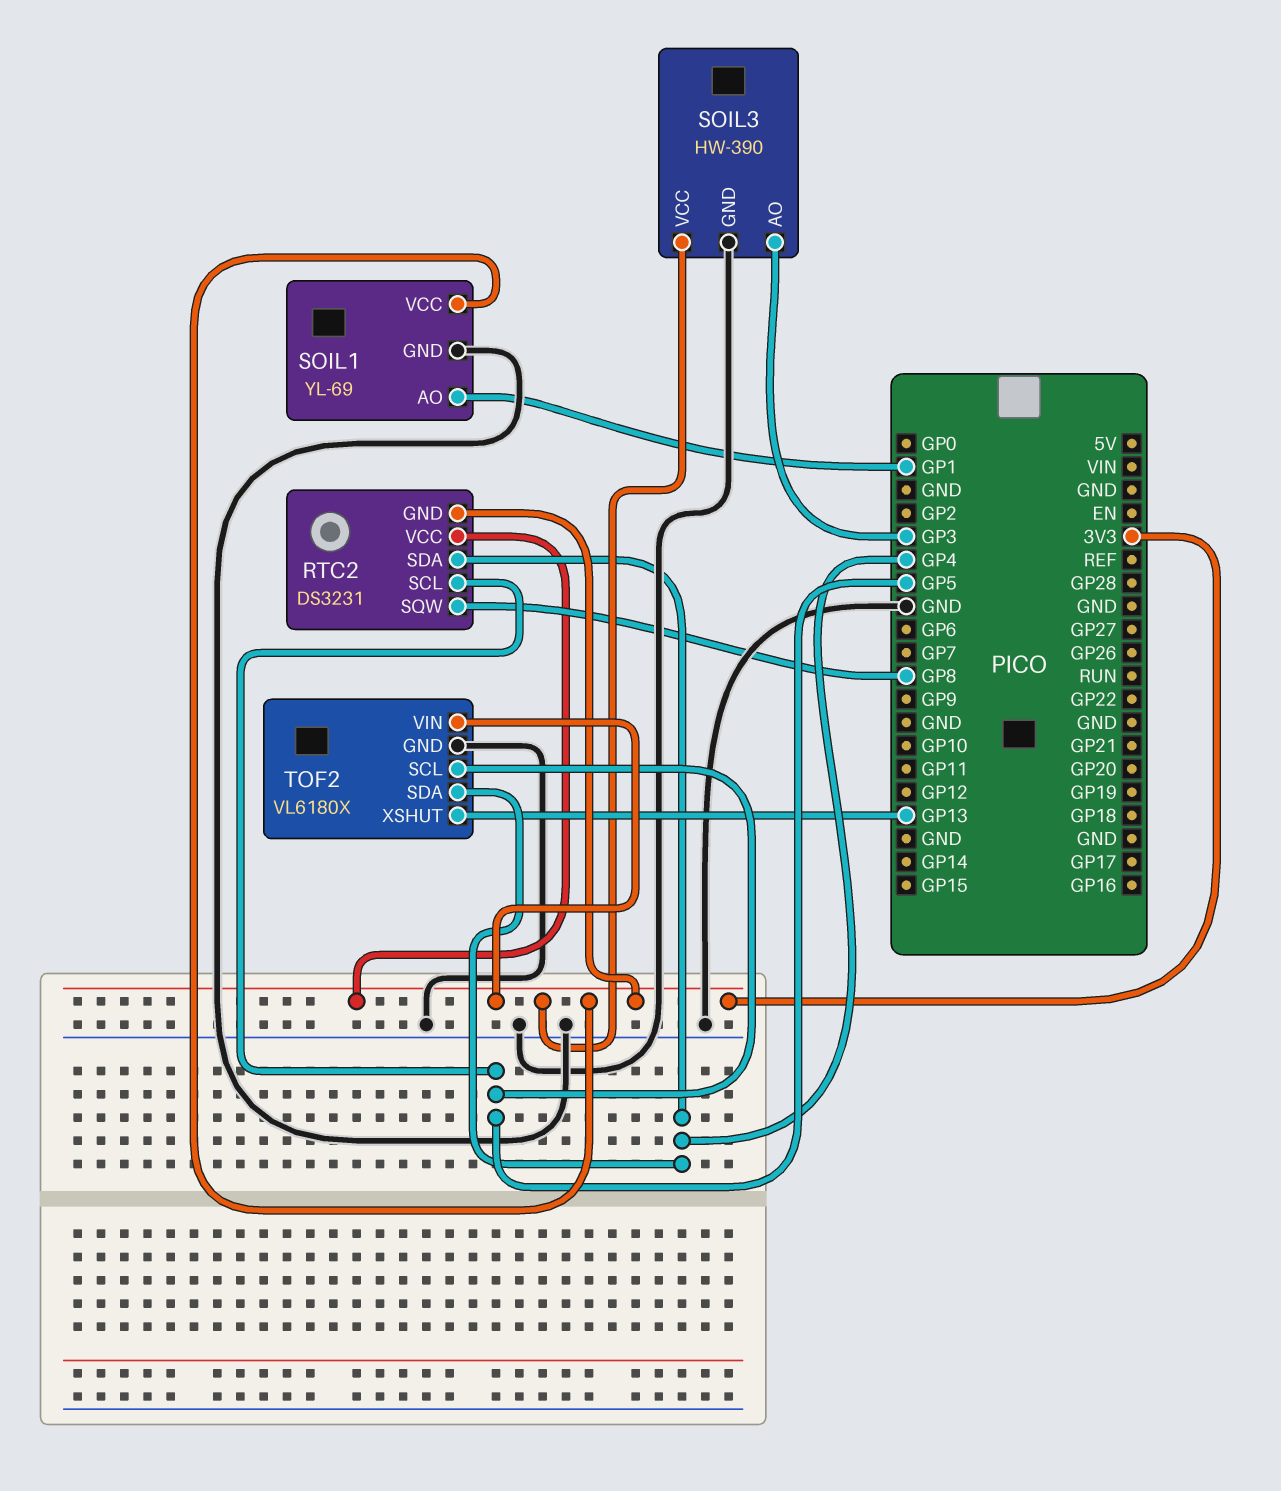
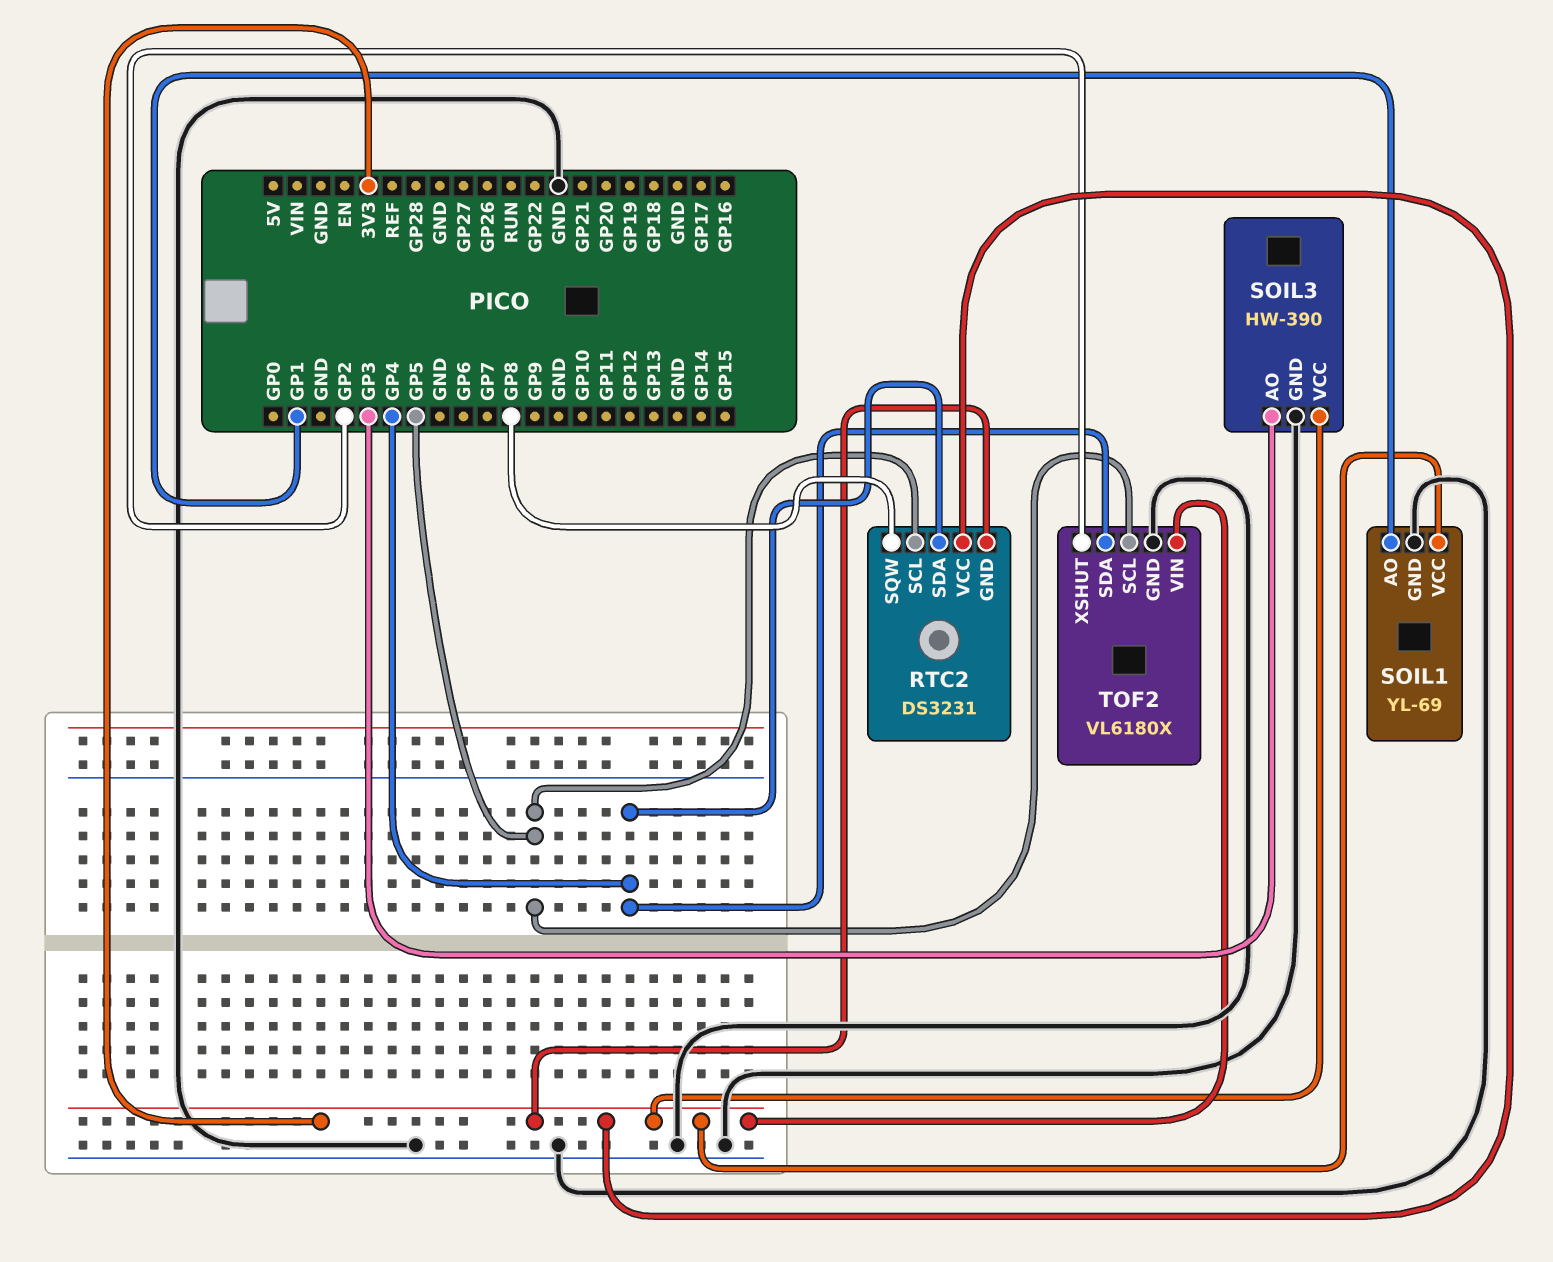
TOF2 pin XSHUT: GP13 -> GP2

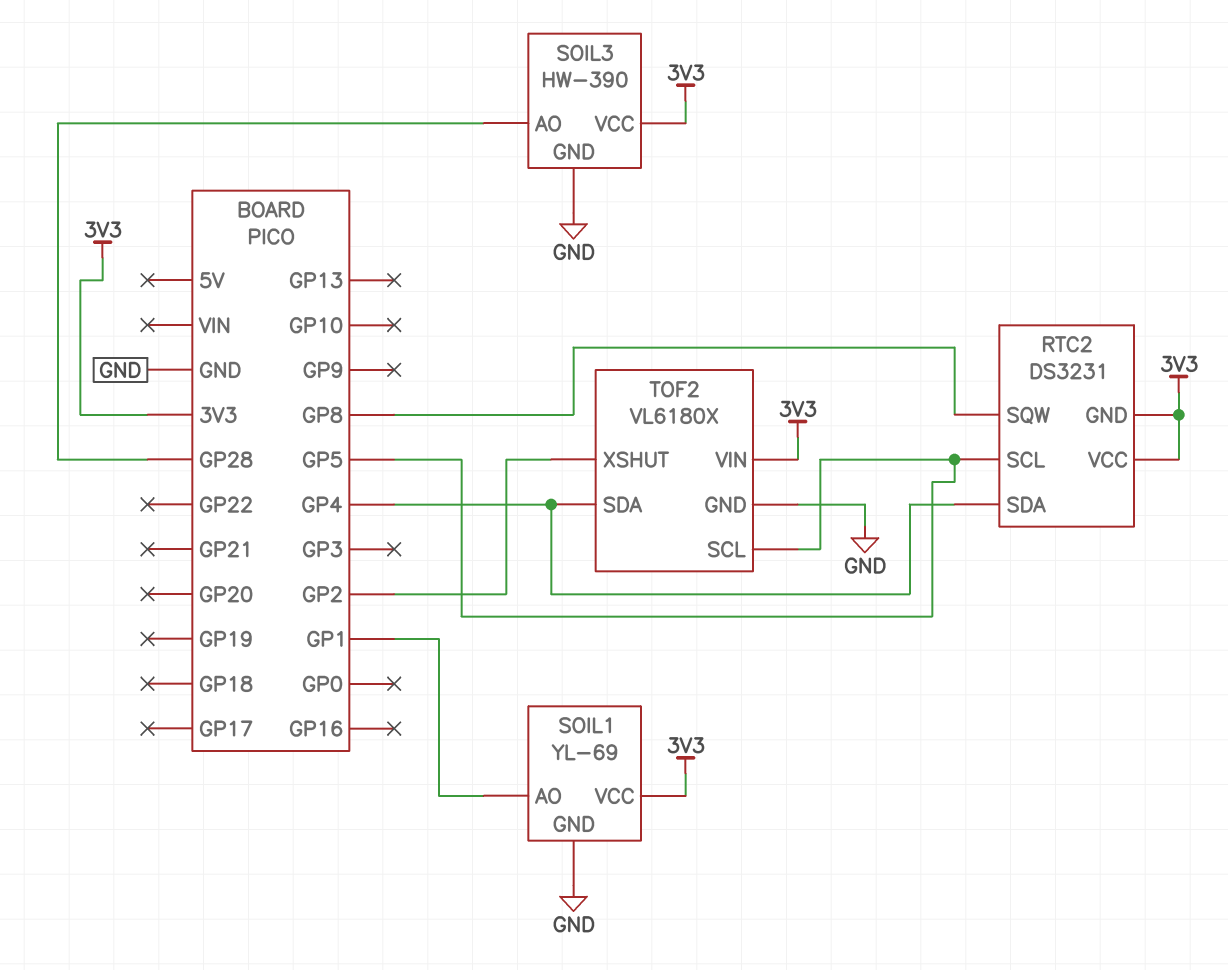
SOIL3 pin AO: GP3 -> GP28

